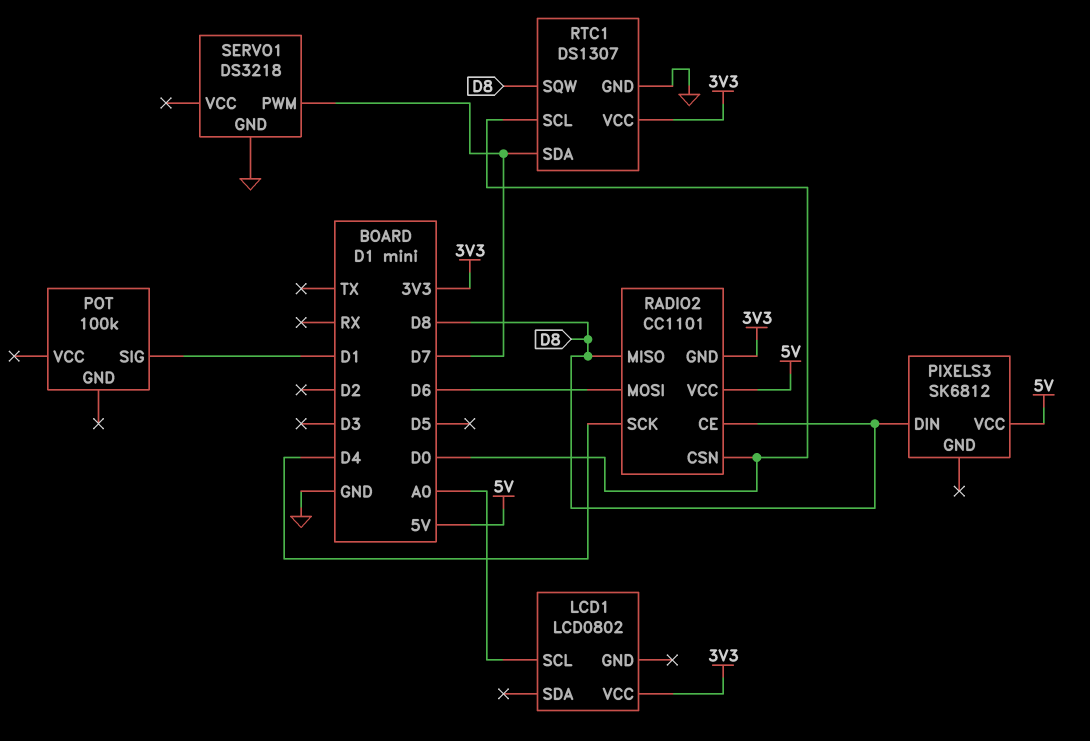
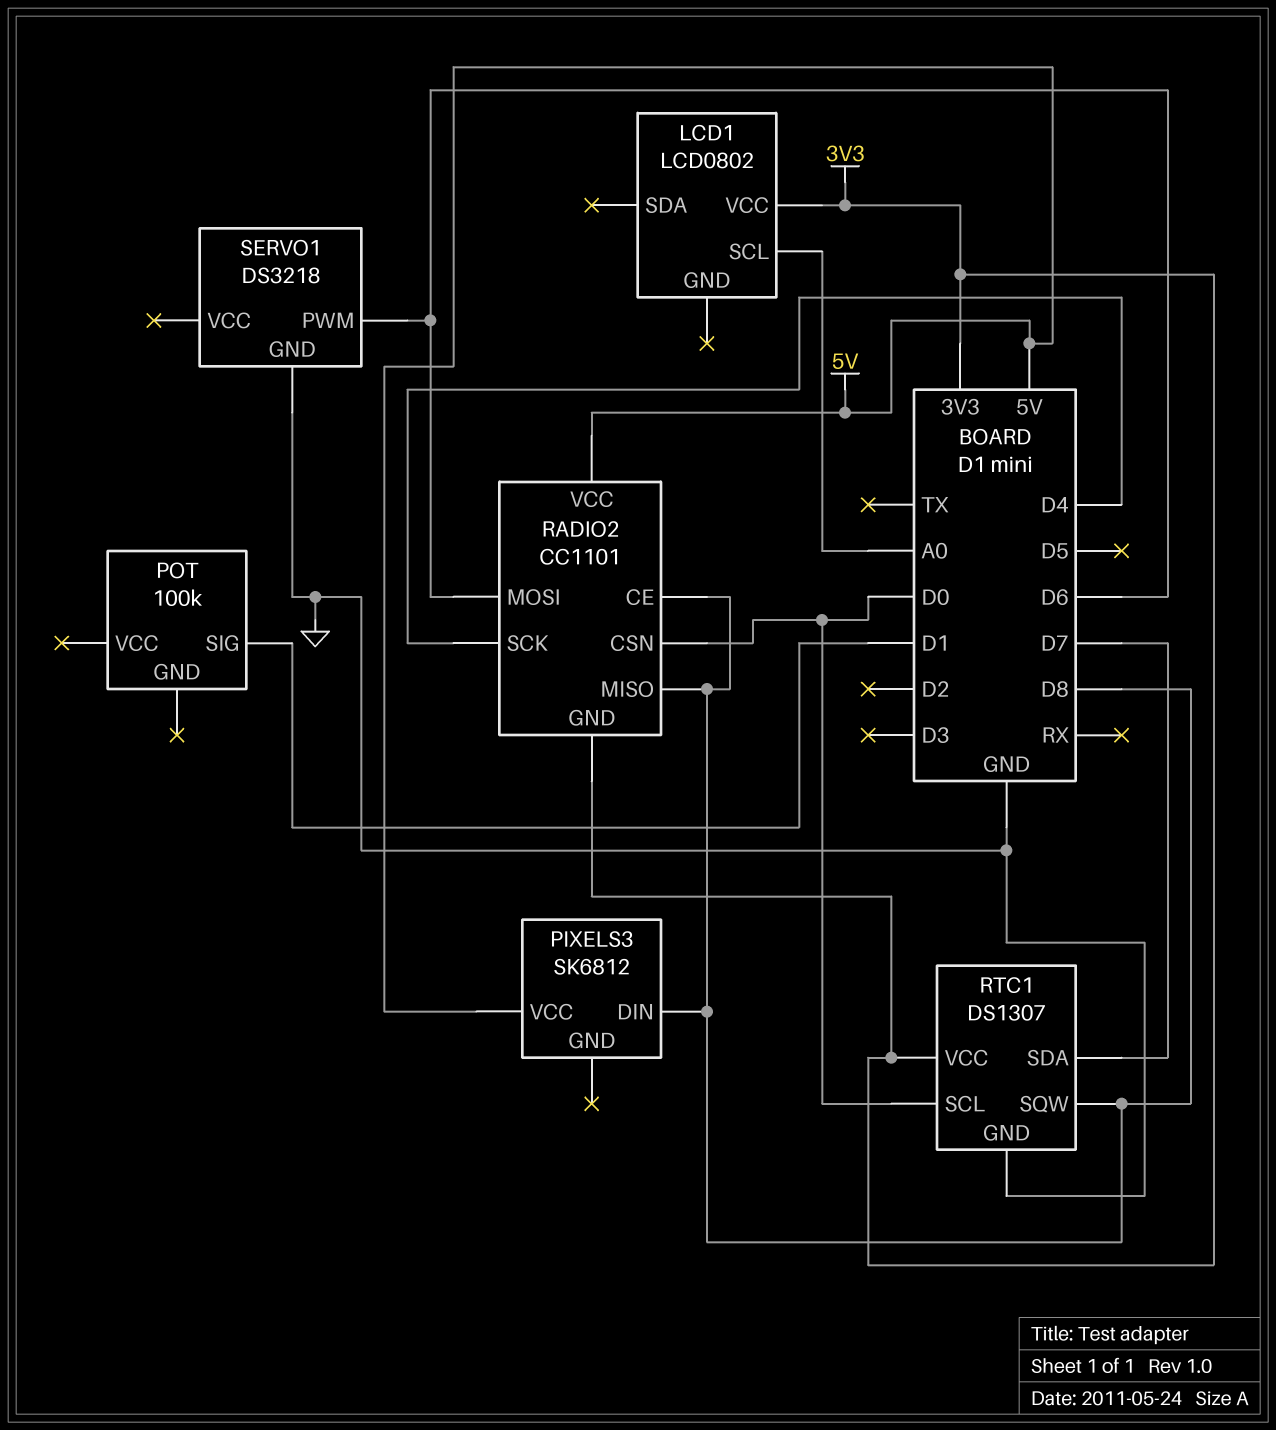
SERVO1 pin PWM: D7 -> D6

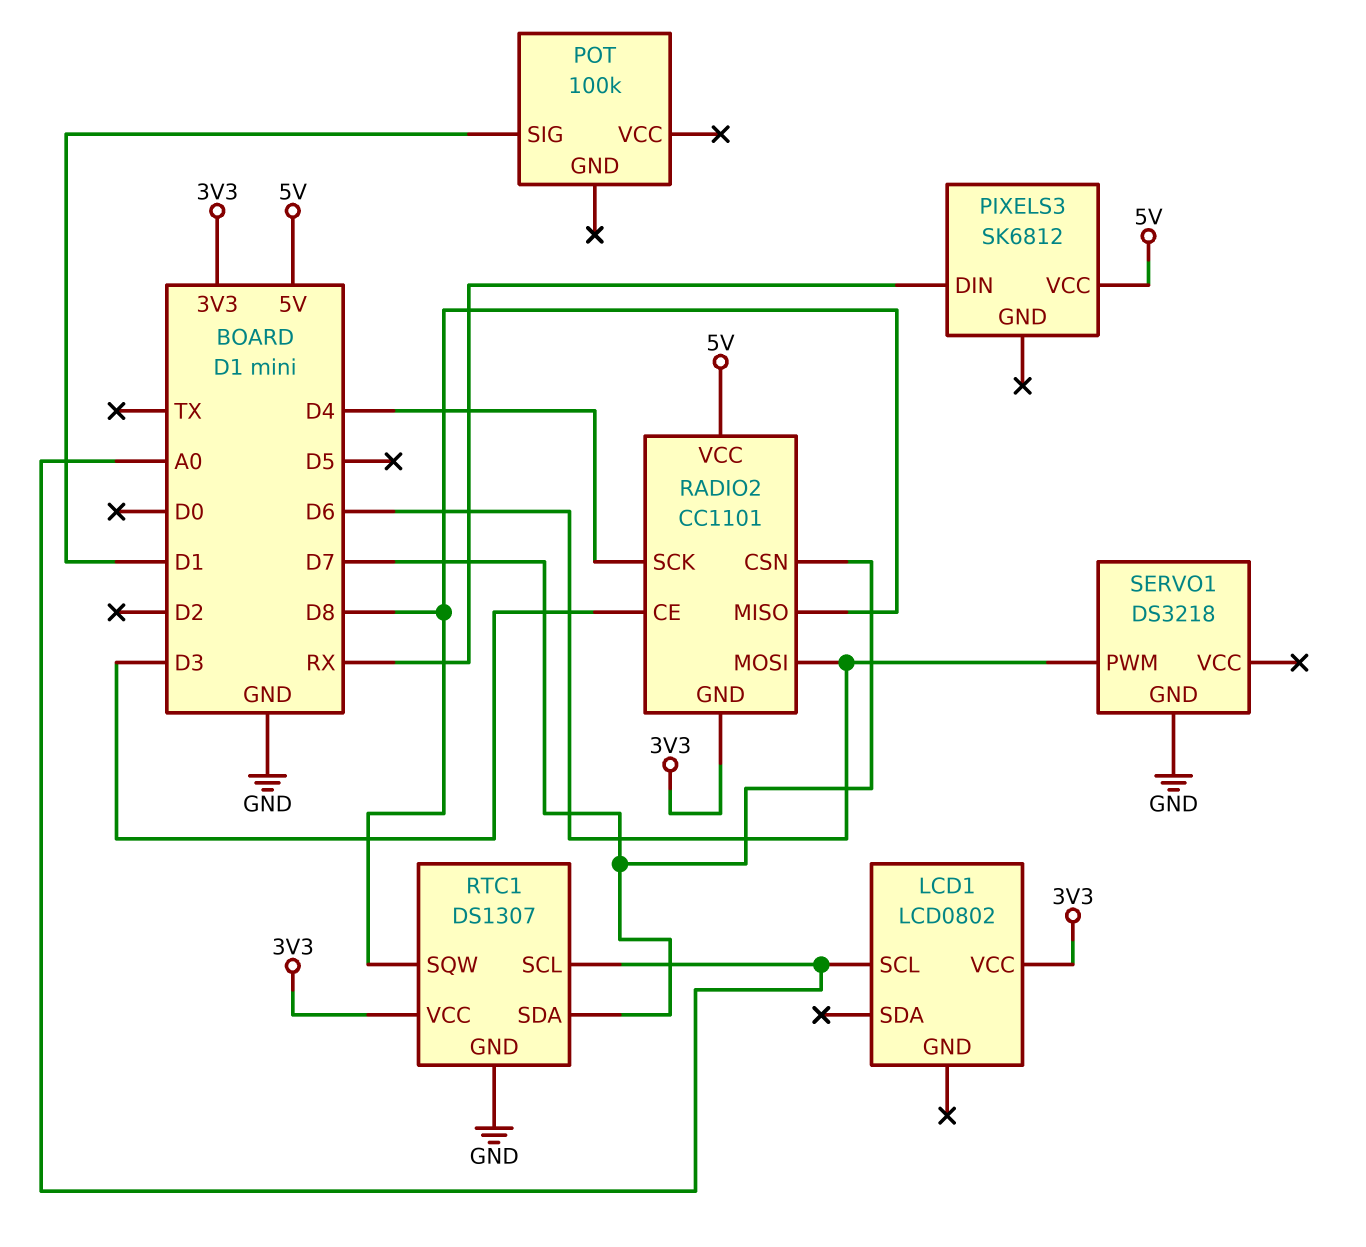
PIXELS3 pin DIN: D8 -> RX
RADIO2 pin CE: D8 -> D3
RADIO2 pin CSN: D0 -> D7
RTC1 pin SCL: D0 -> A0

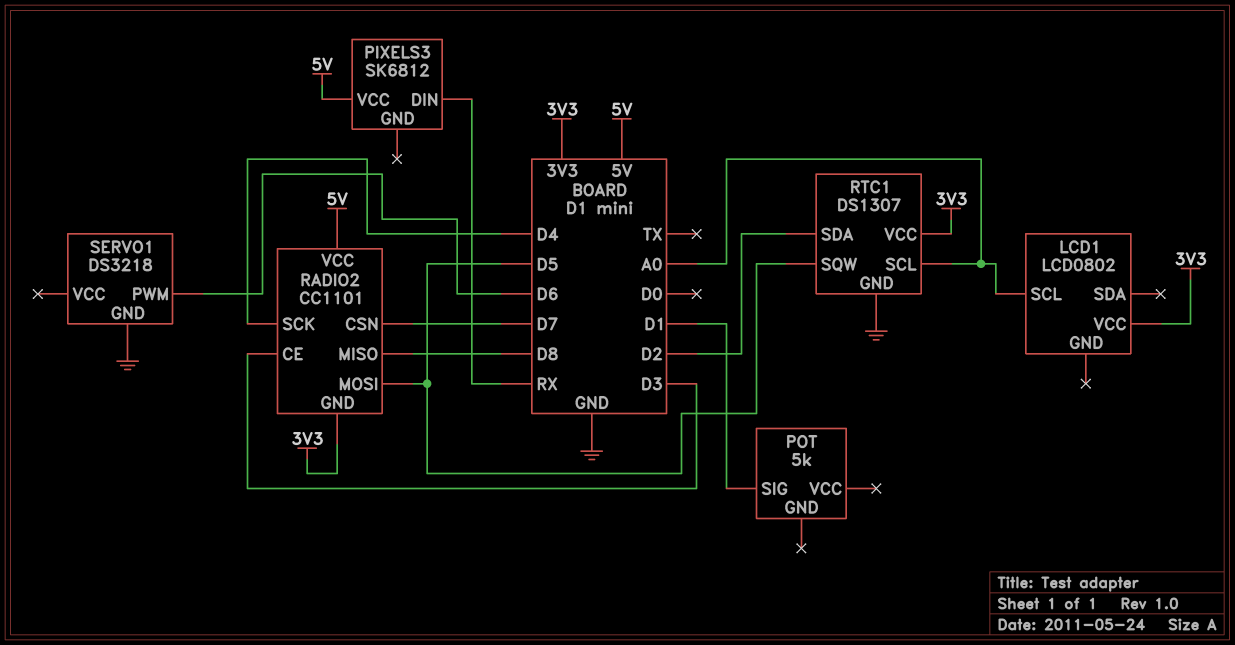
POT: 100k -> 5k
RADIO2 pin MOSI: D6 -> D5
RTC1 pin SDA: D7 -> D2
RTC1 pin SQW: D8 -> D5

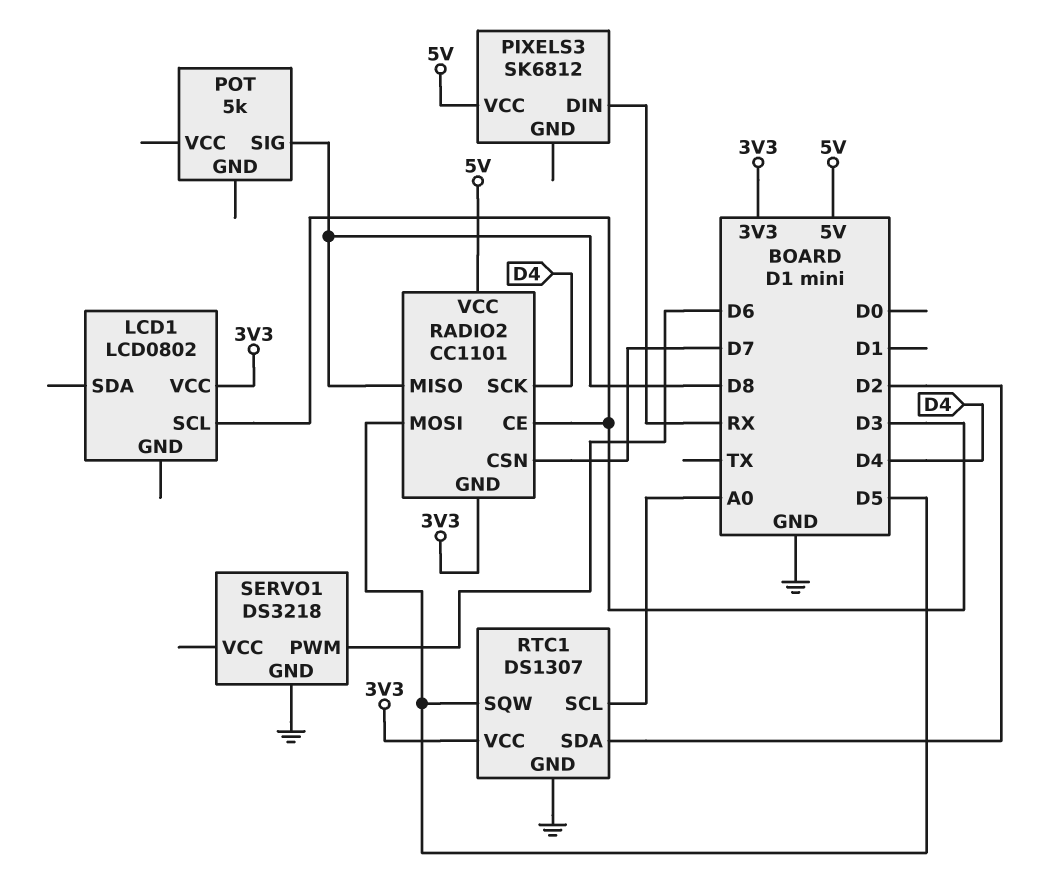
LCD1 pin SCL: A0 -> D3
POT pin SIG: D1 -> D8

